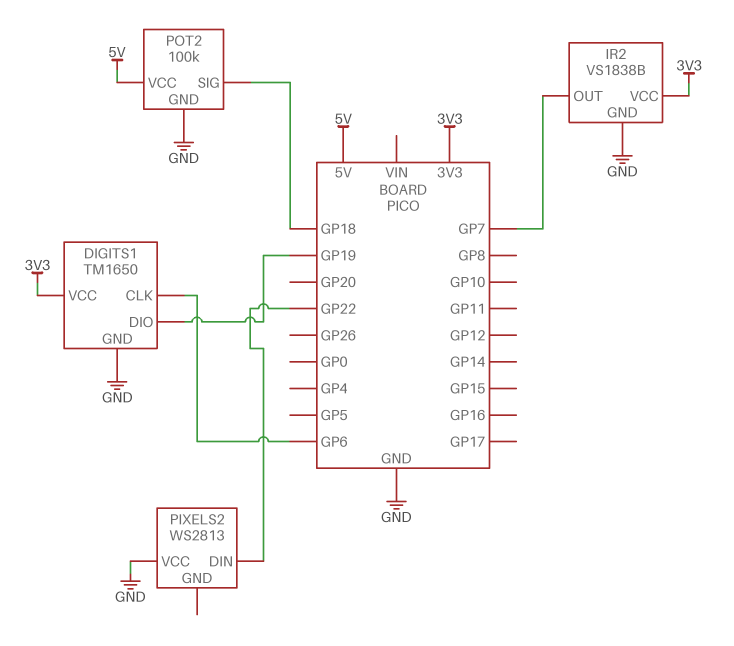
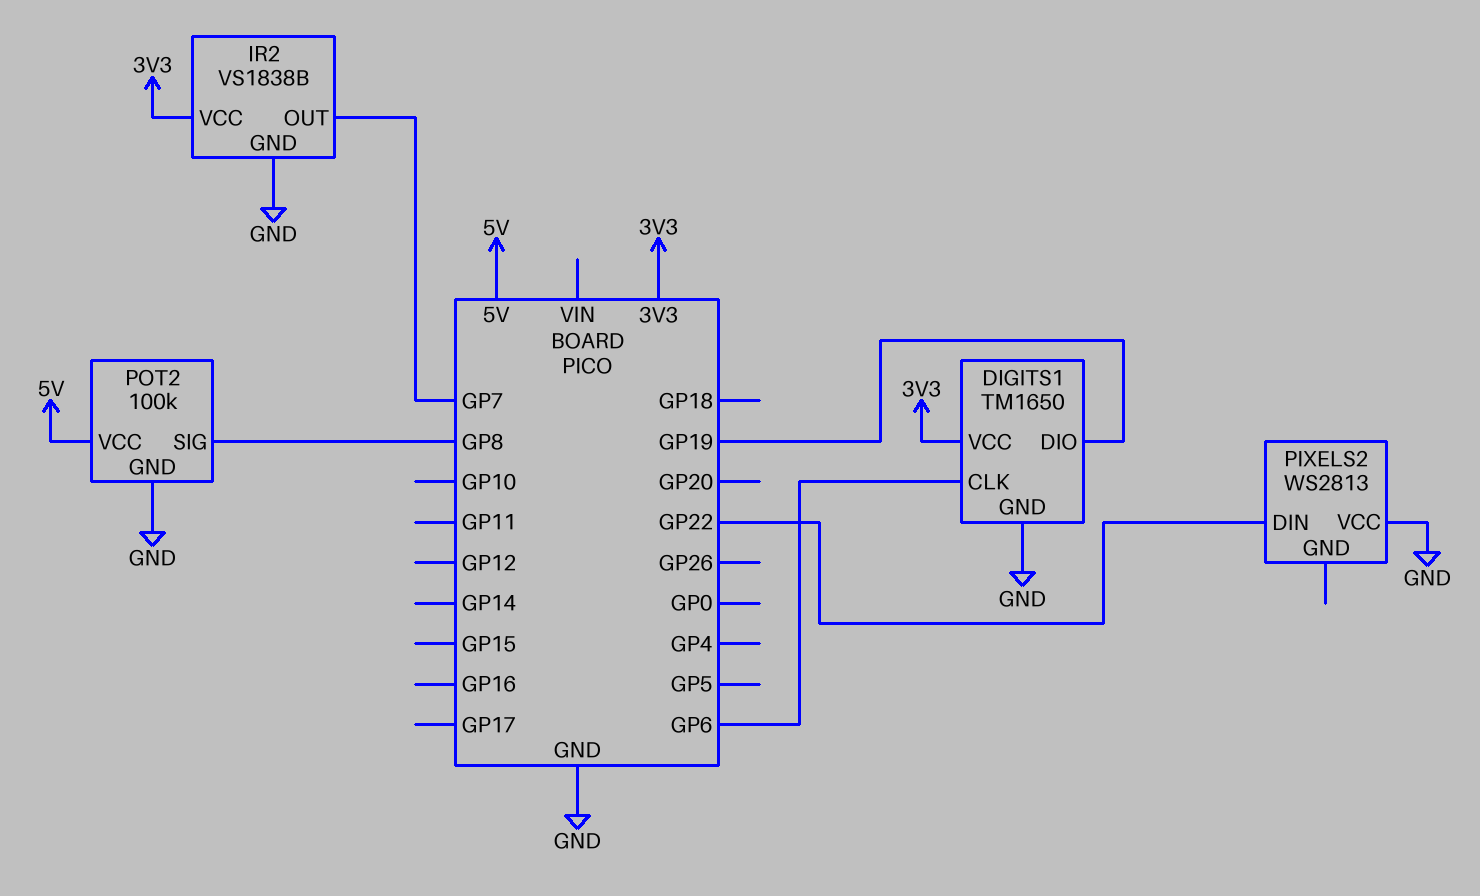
POT2 pin SIG: GP18 -> GP8

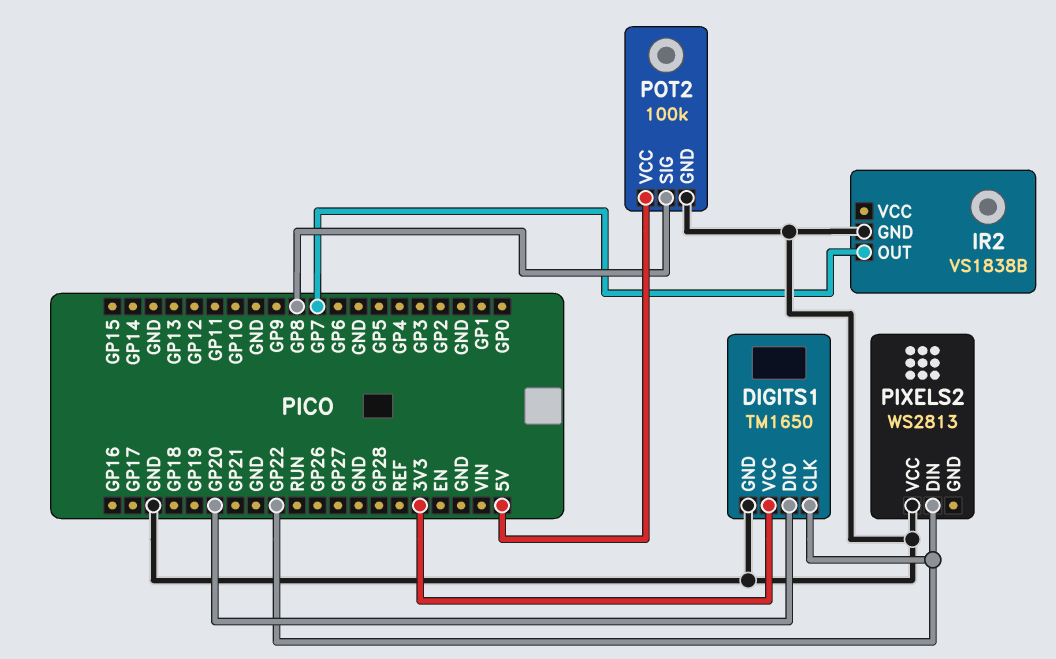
DIGITS1 pin CLK: GP6 -> GP22
DIGITS1 pin DIO: GP19 -> GP20
IR2 pin VCC: 3V3 -> none

